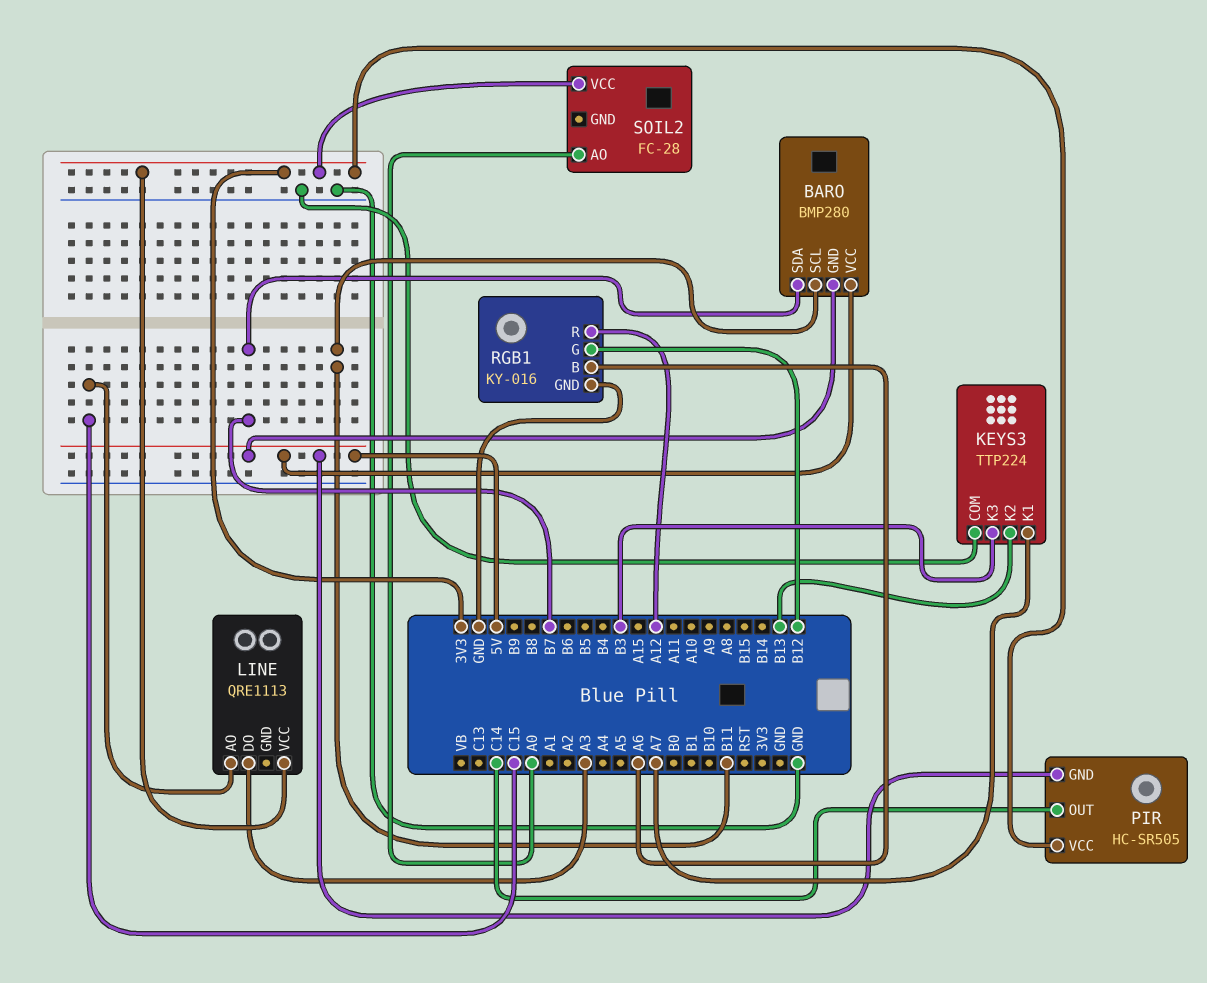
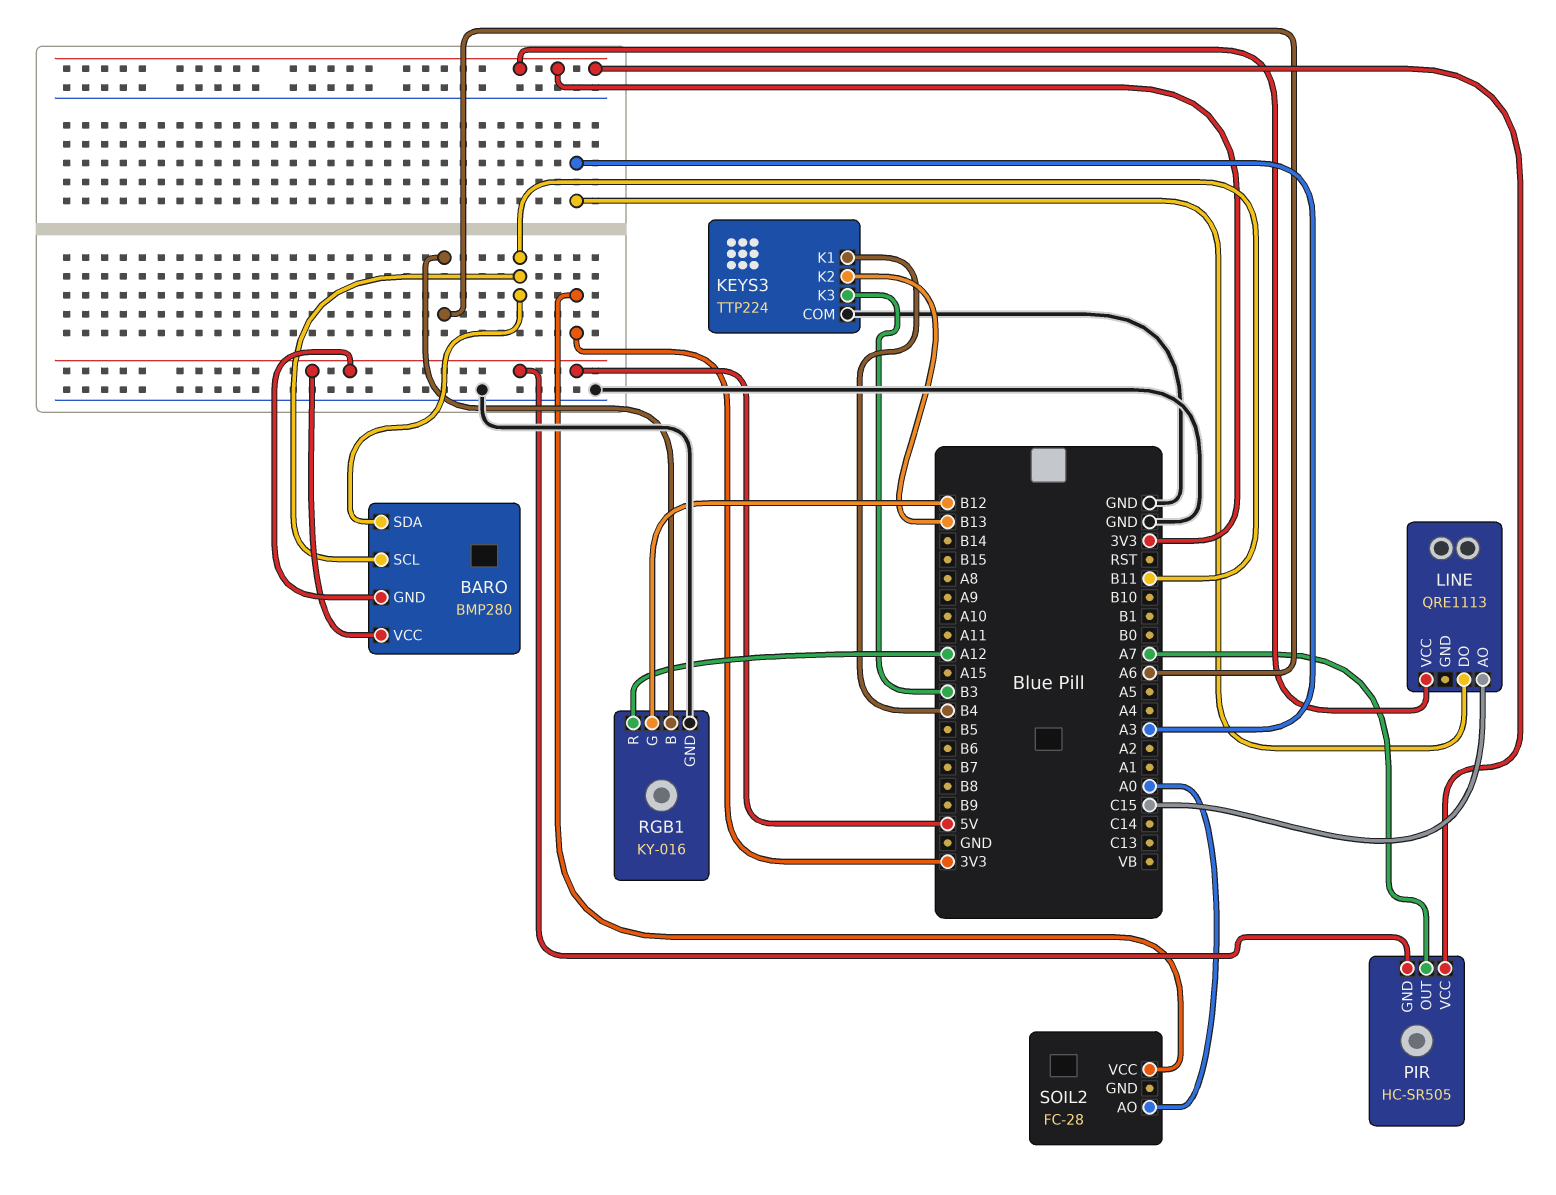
BARO pin SDA: B7 -> B11
KEYS3 pin K1: A7 -> B4
PIR pin OUT: C14 -> A7

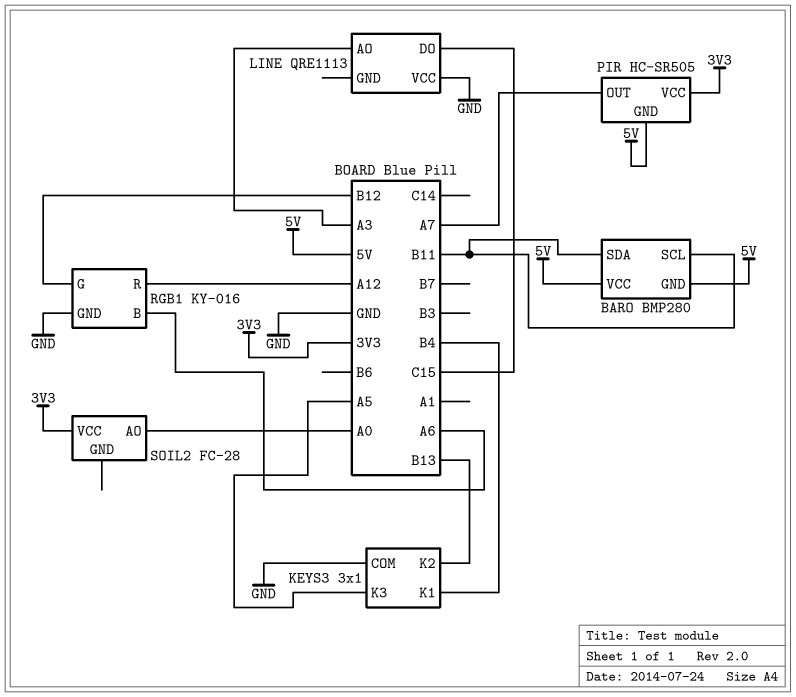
KEYS3: TTP224 -> 3x1
KEYS3 pin K3: B3 -> A5
LINE pin AO: C15 -> A3
LINE pin DO: A3 -> C15
LINE pin VCC: 3V3 -> GND

